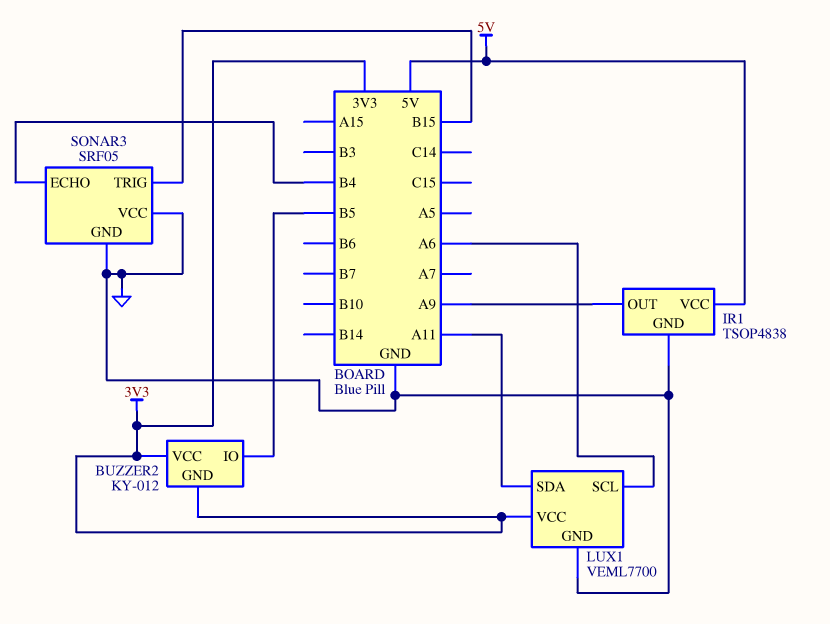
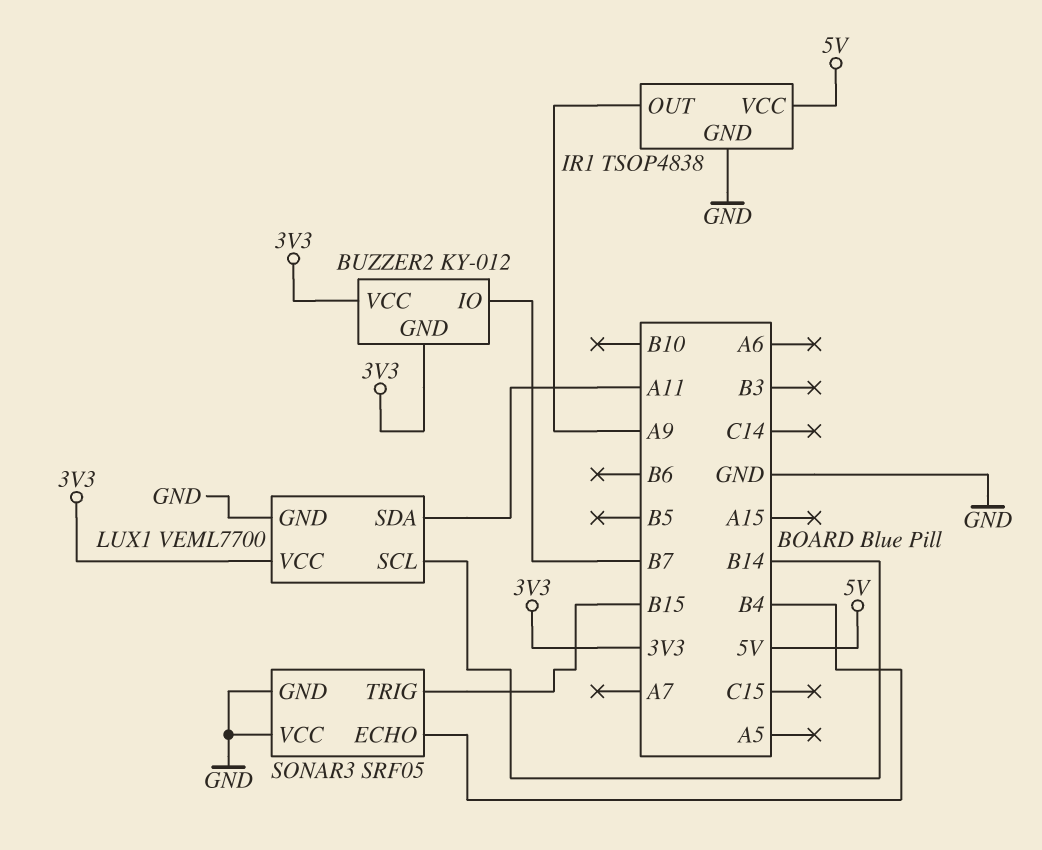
BUZZER2 pin IO: B5 -> B7
LUX1 pin SCL: A6 -> B14

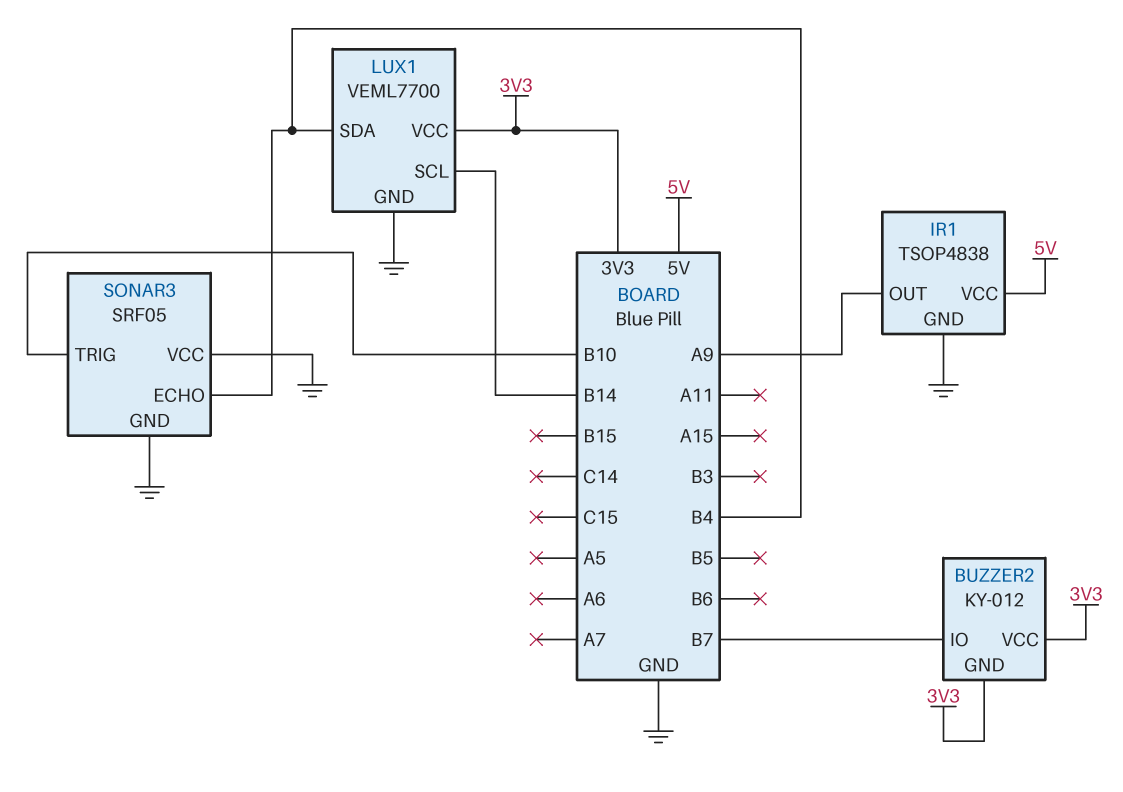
LUX1 pin SDA: A11 -> B4
SONAR3 pin TRIG: B15 -> B10

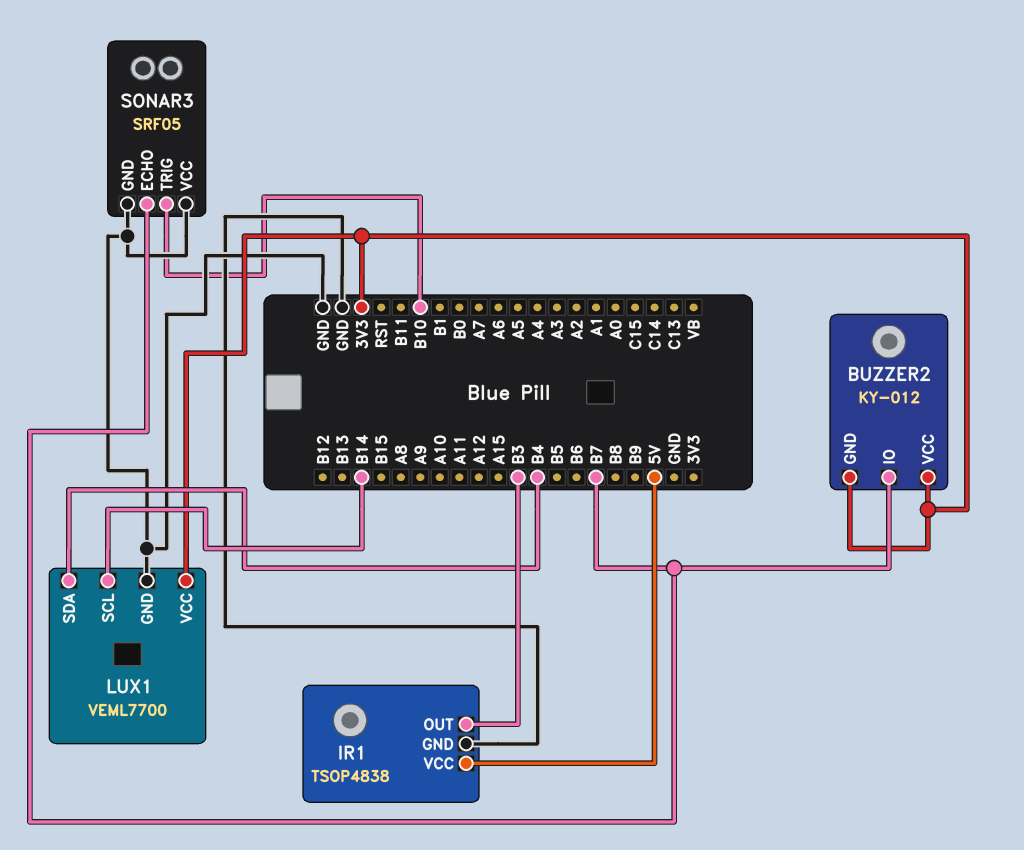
IR1 pin OUT: A9 -> B3
SONAR3 pin ECHO: B4 -> B7

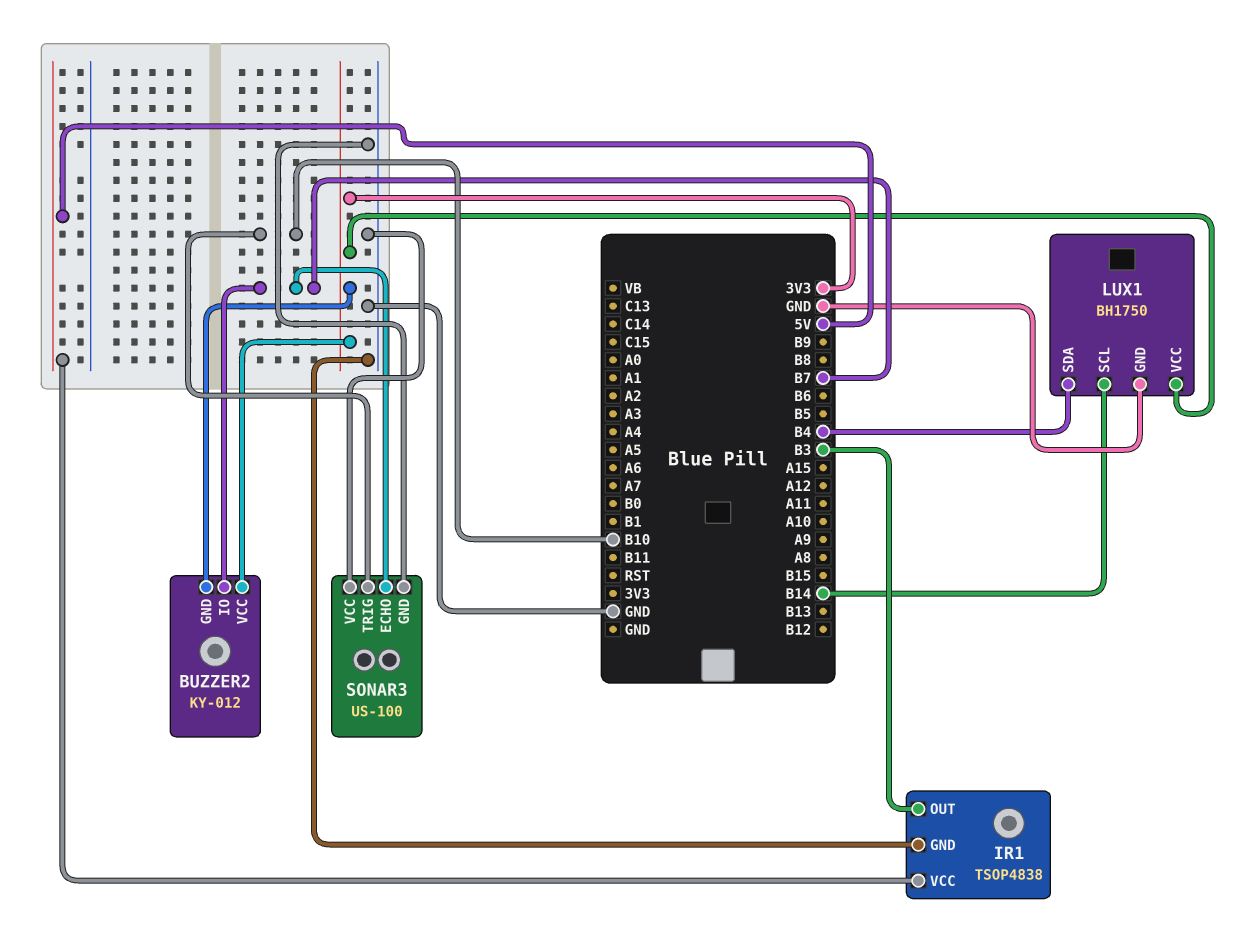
LUX1: VEML7700 -> BH1750
SONAR3: SRF05 -> US-100

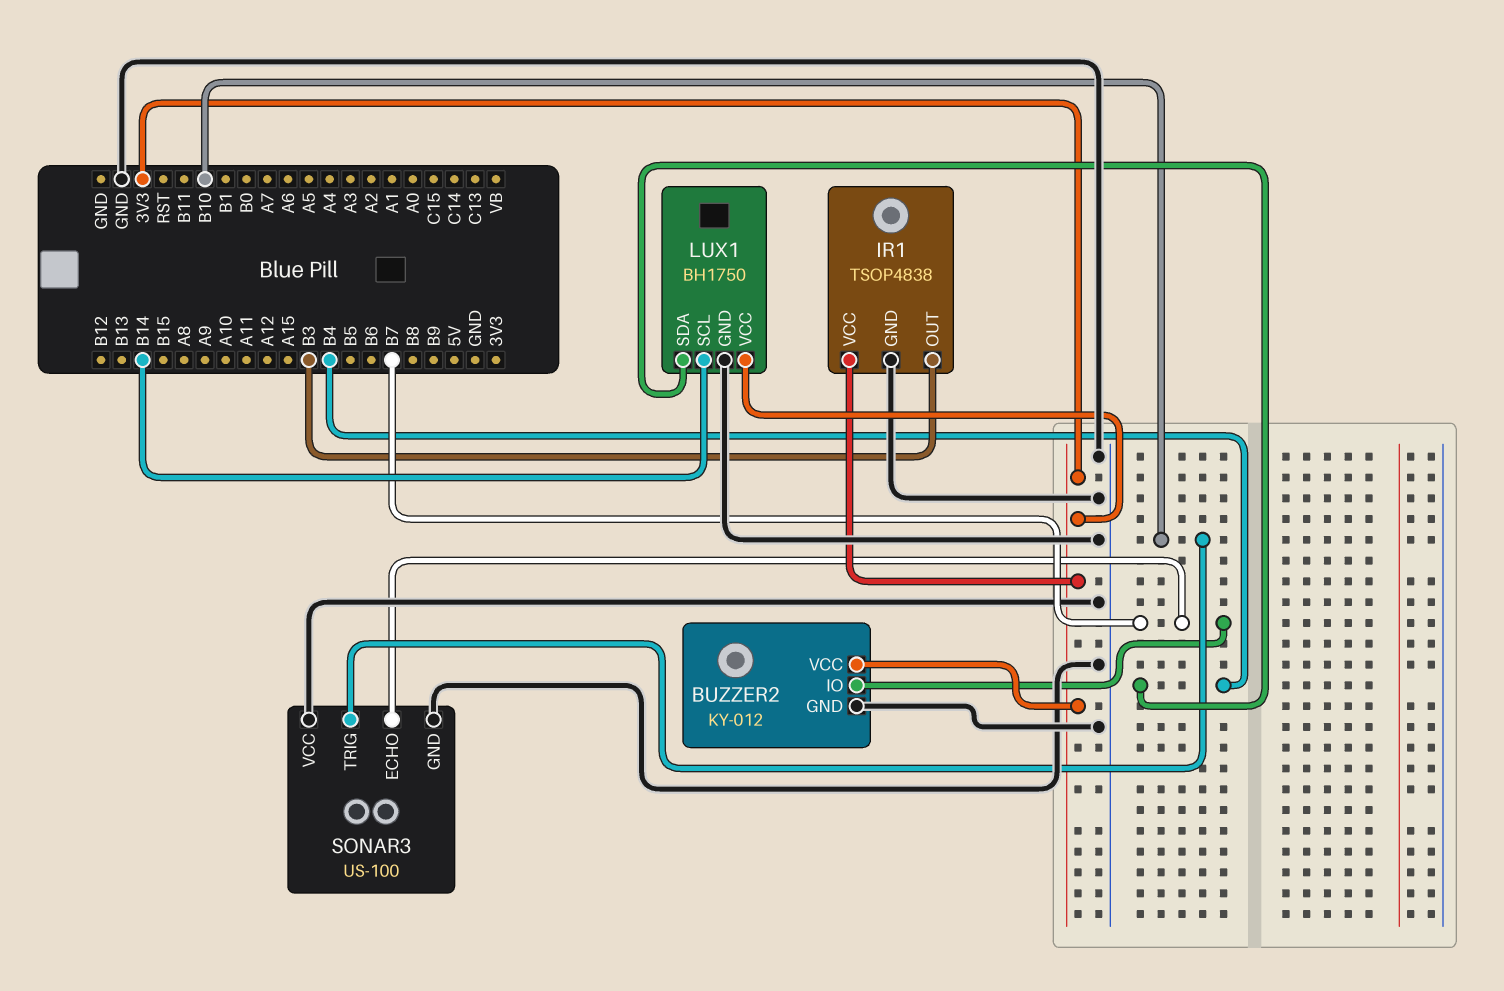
BUZZER2 pin GND: 3V3 -> GND
IR1 pin VCC: 5V -> 3V3

